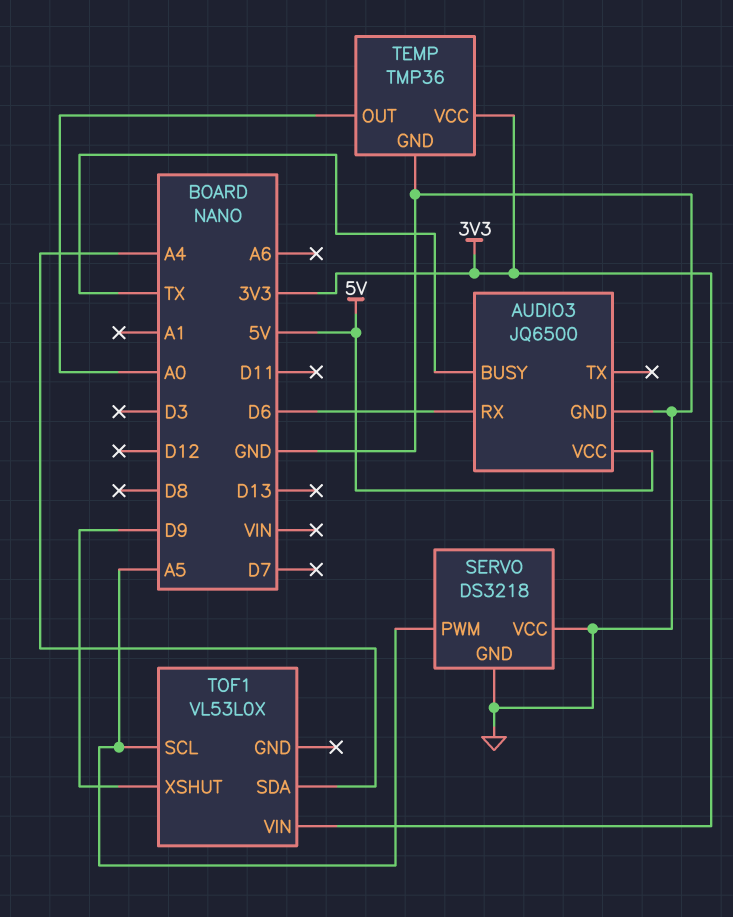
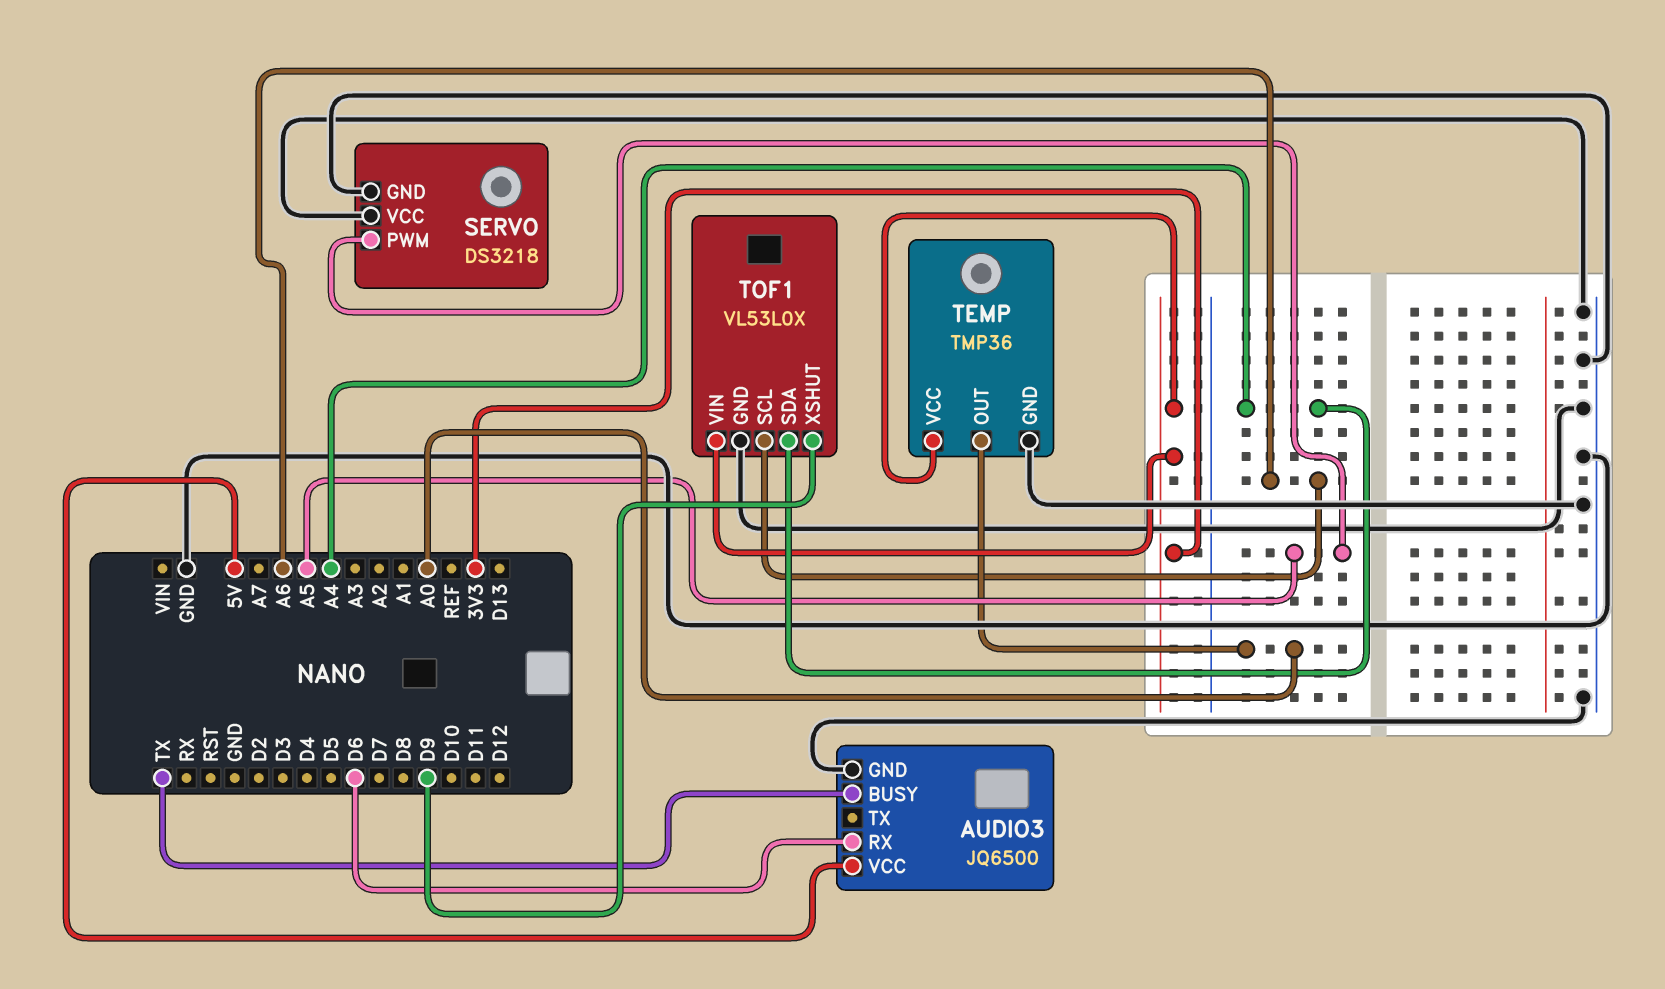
TOF1 pin GND: none -> GND
TOF1 pin SCL: A5 -> A6

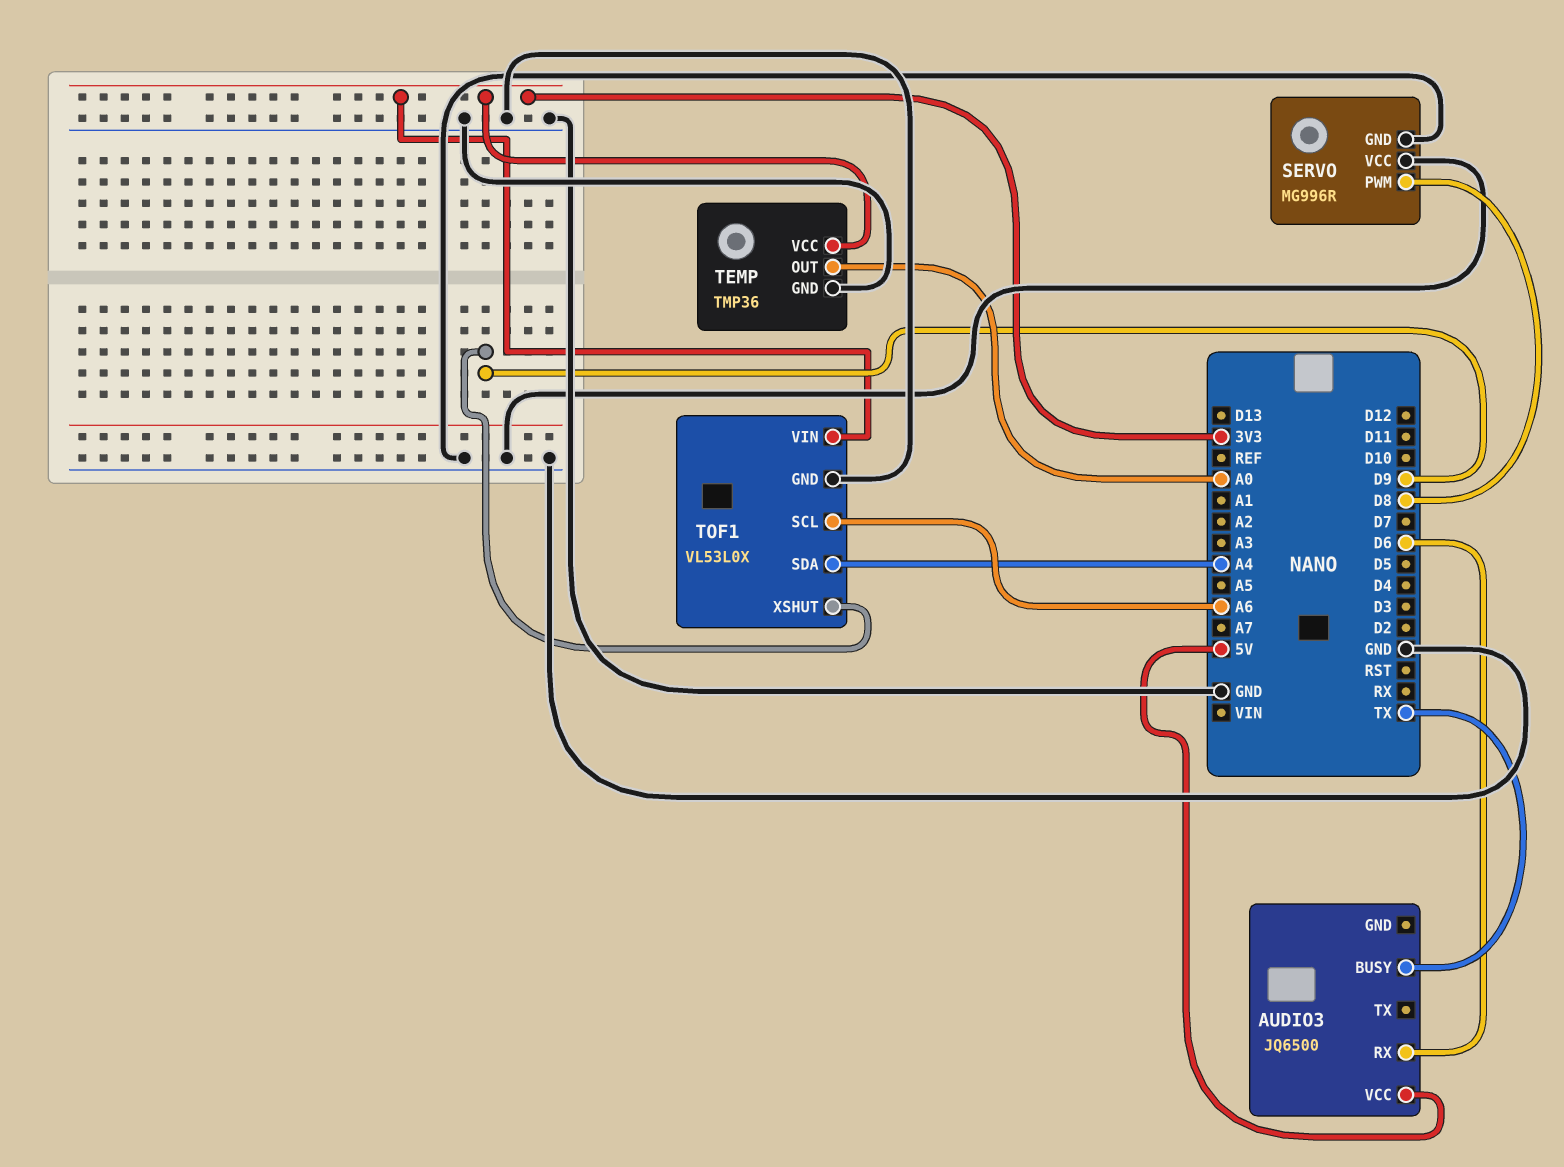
AUDIO3 pin GND: GND -> none
SERVO: DS3218 -> MG996R
SERVO pin PWM: A5 -> D8

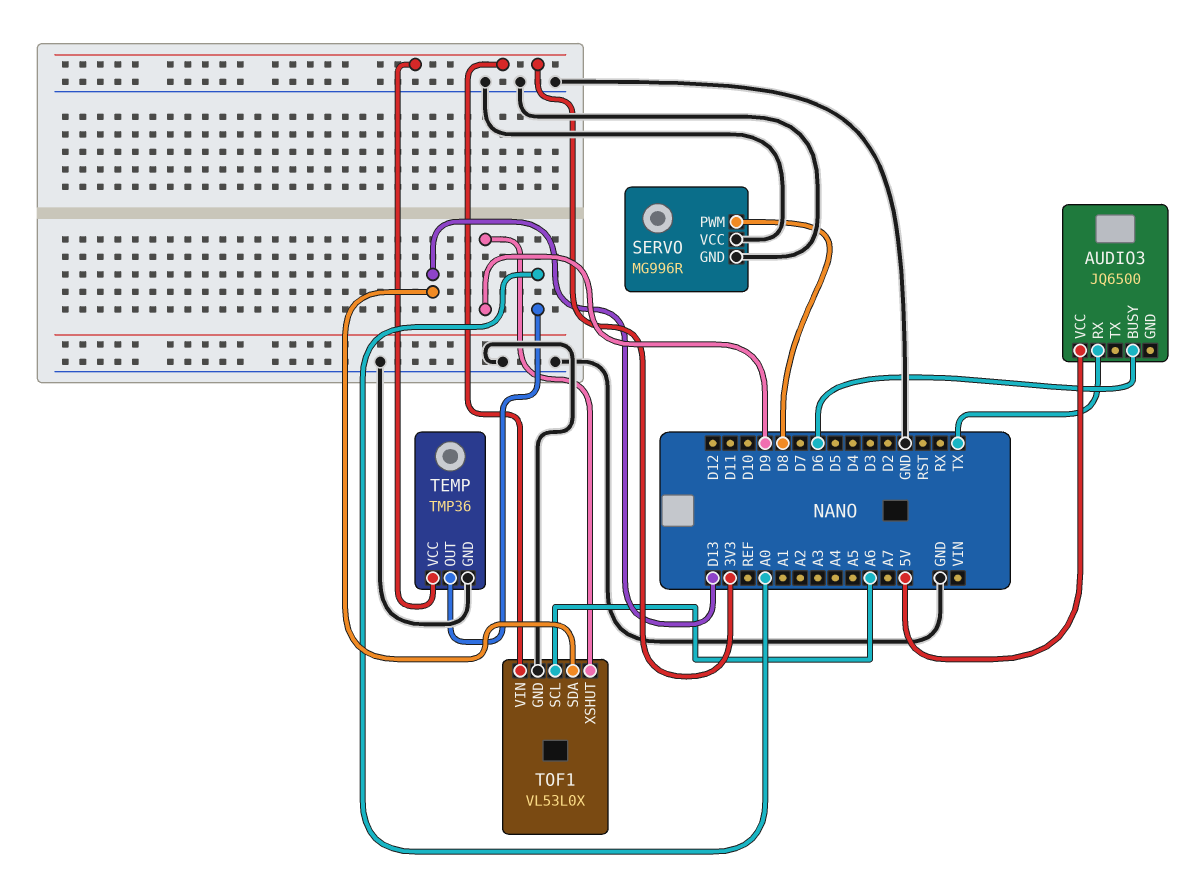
AUDIO3 pin BUSY: TX -> D6
AUDIO3 pin RX: D6 -> TX
TOF1 pin SDA: A4 -> D13

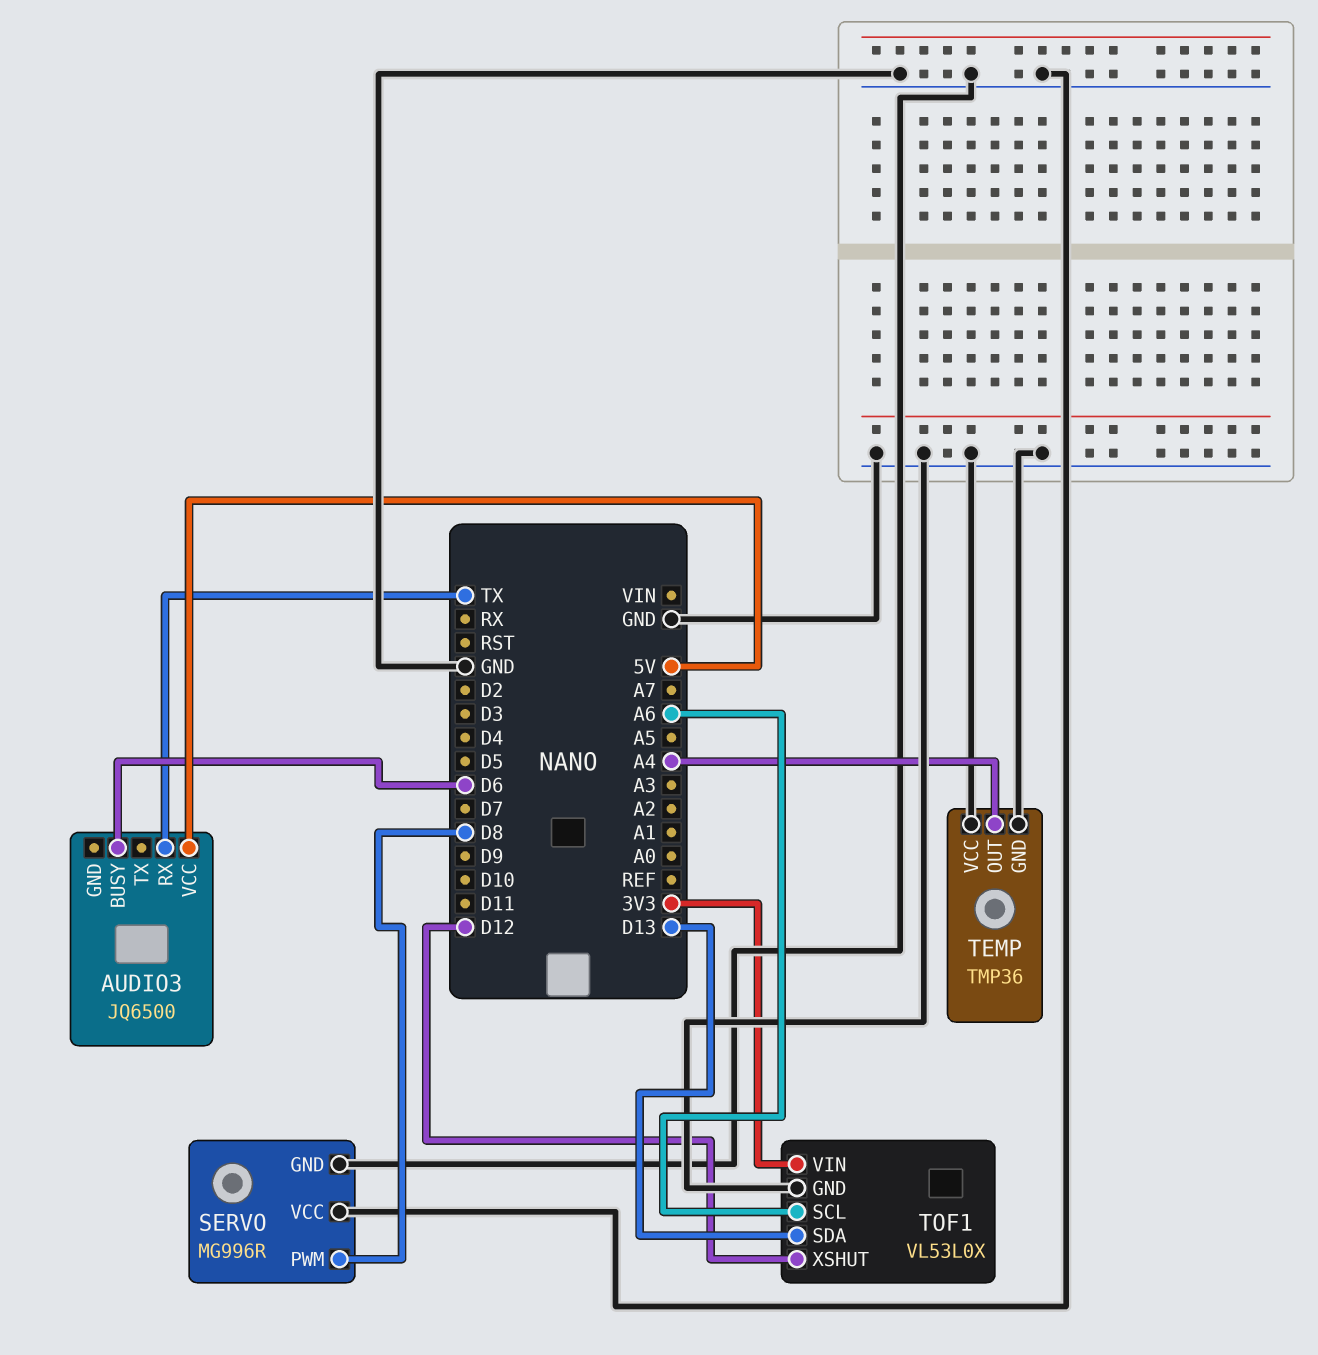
TEMP pin OUT: A0 -> A4
TEMP pin VCC: 3V3 -> GND
TOF1 pin XSHUT: D9 -> D12

